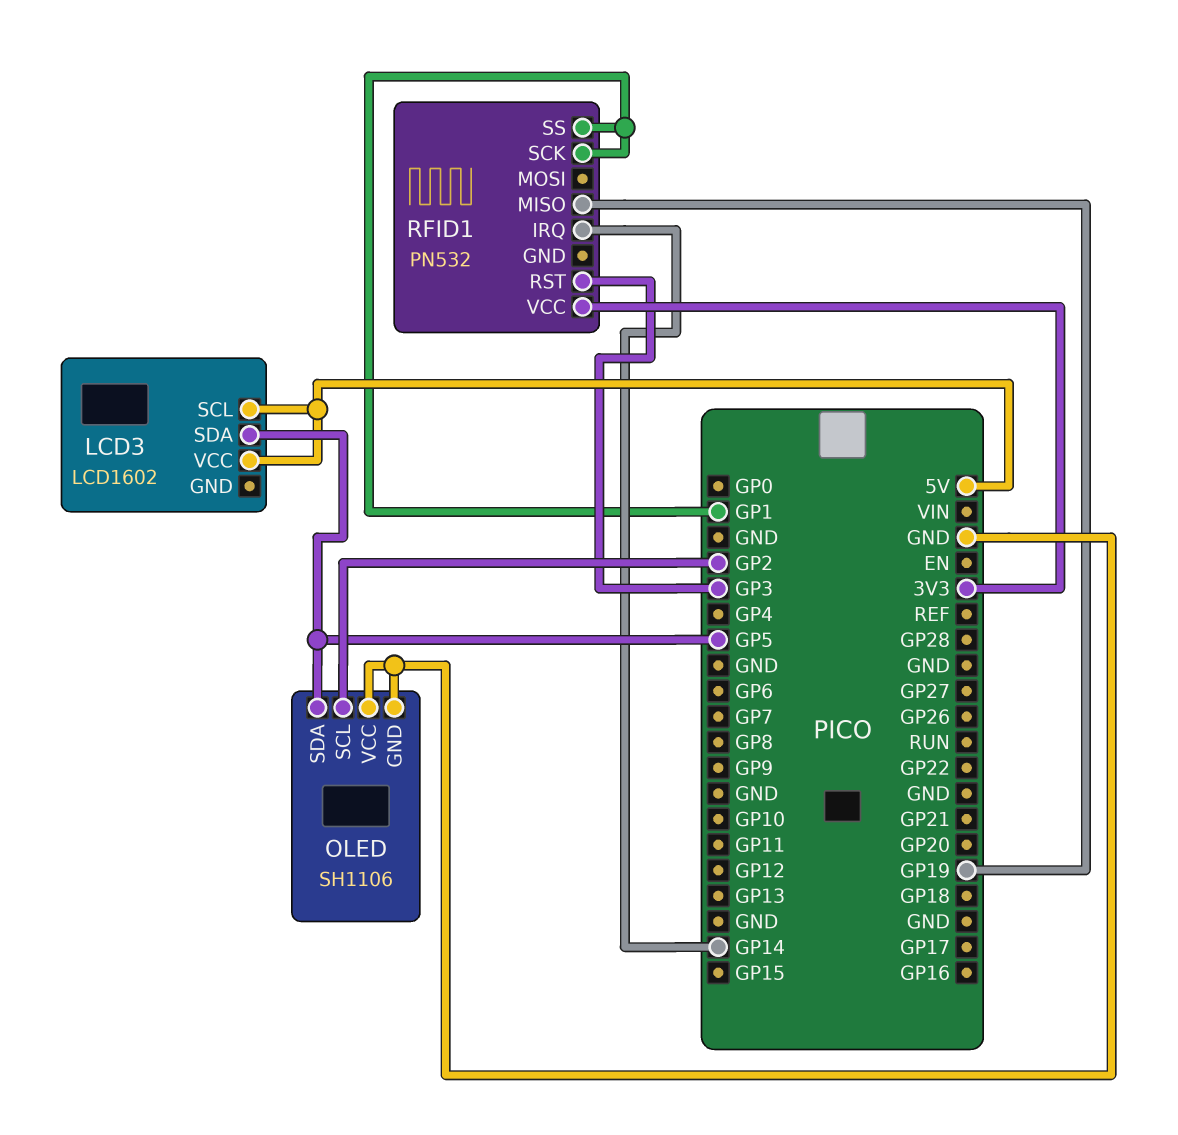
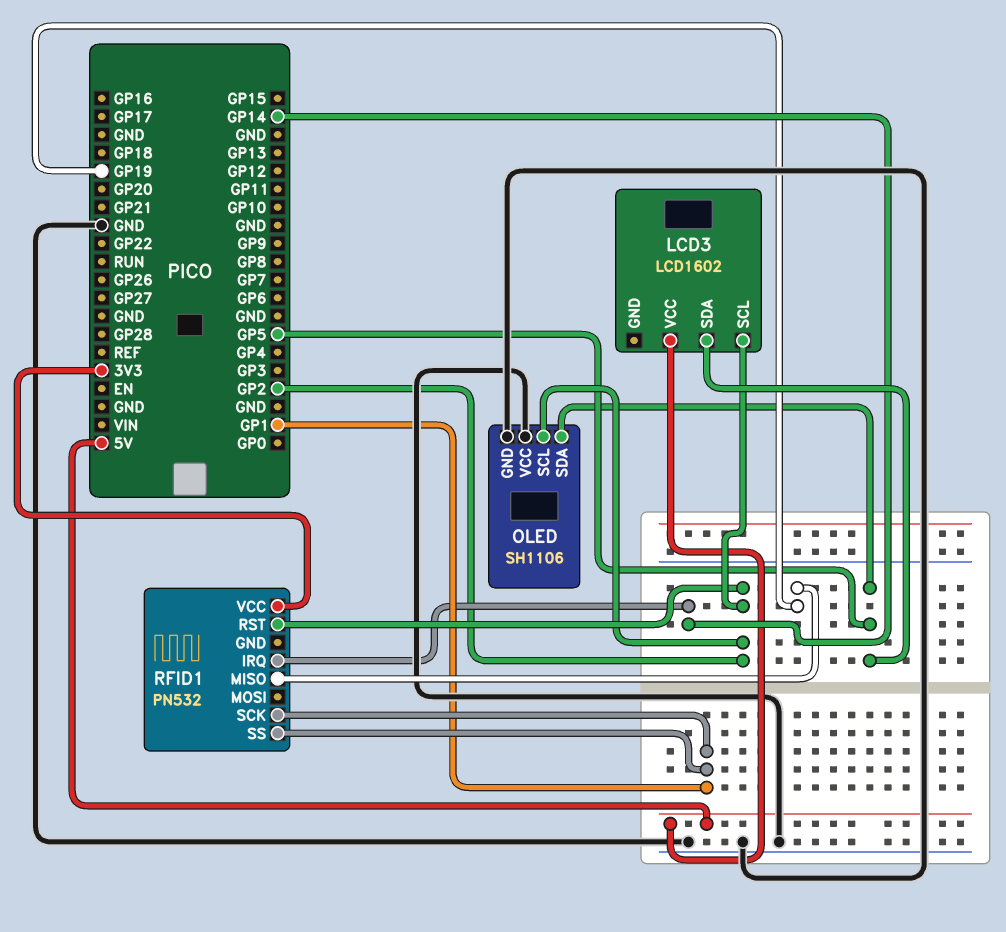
LCD3 pin SCL: 5V -> GP2
RFID1 pin RST: GP3 -> GP2

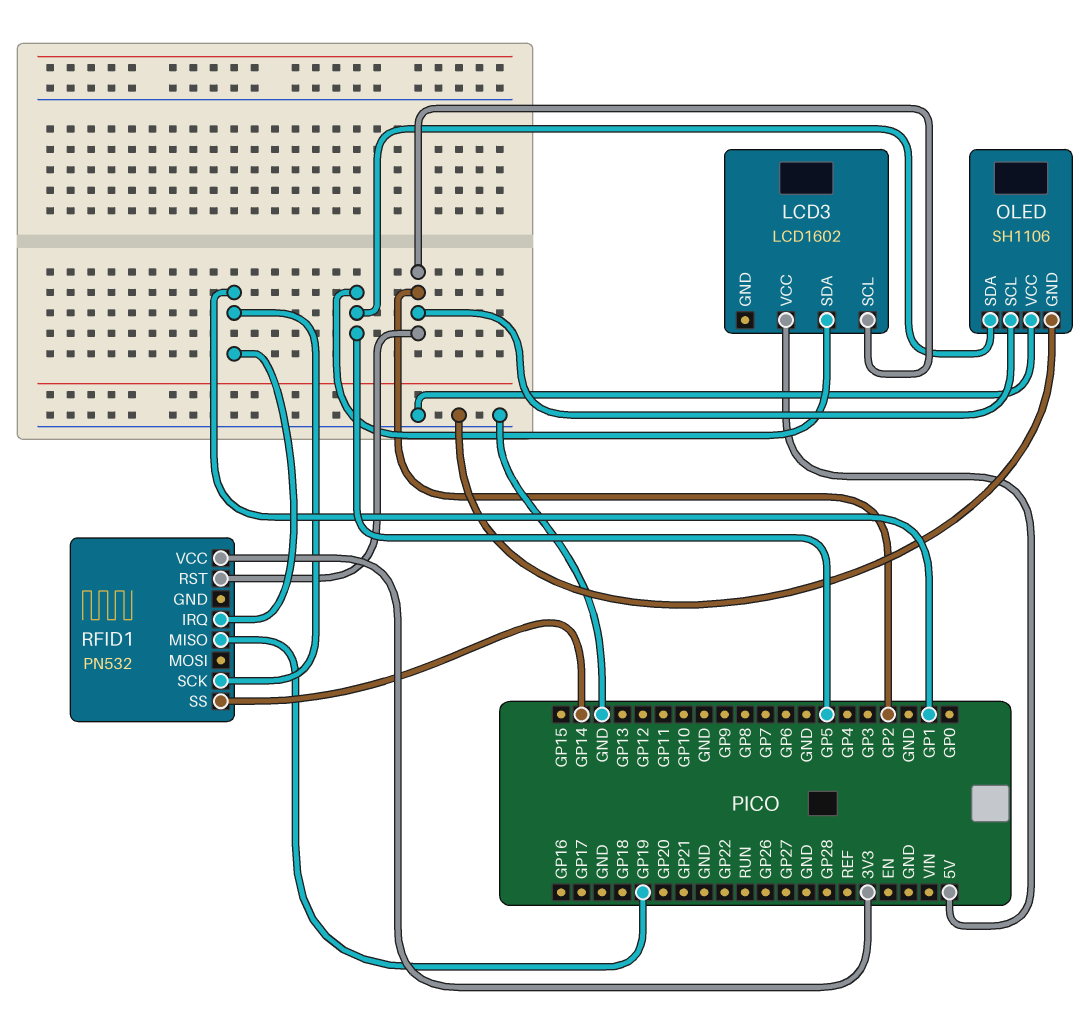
RFID1 pin IRQ: GP14 -> GP1
RFID1 pin SS: GP1 -> GP14

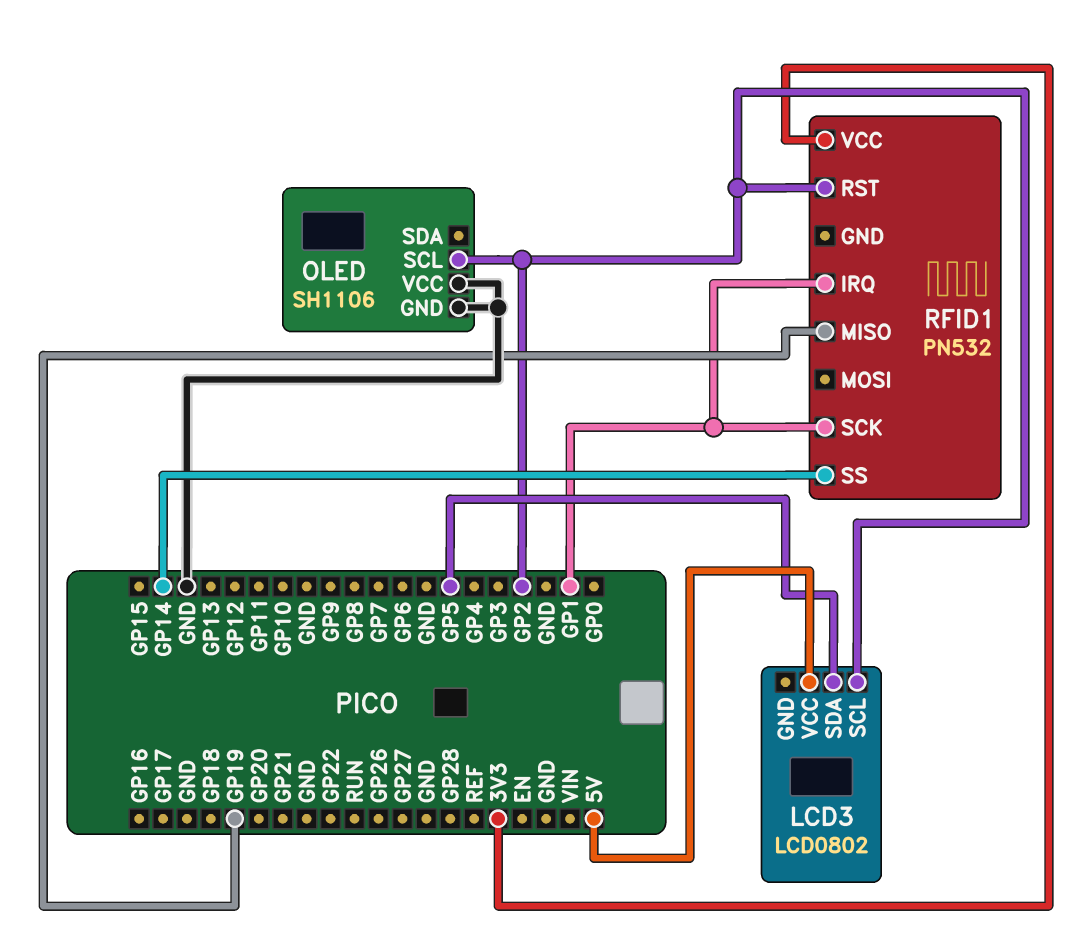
LCD3: LCD1602 -> LCD0802
OLED pin SDA: GP5 -> none

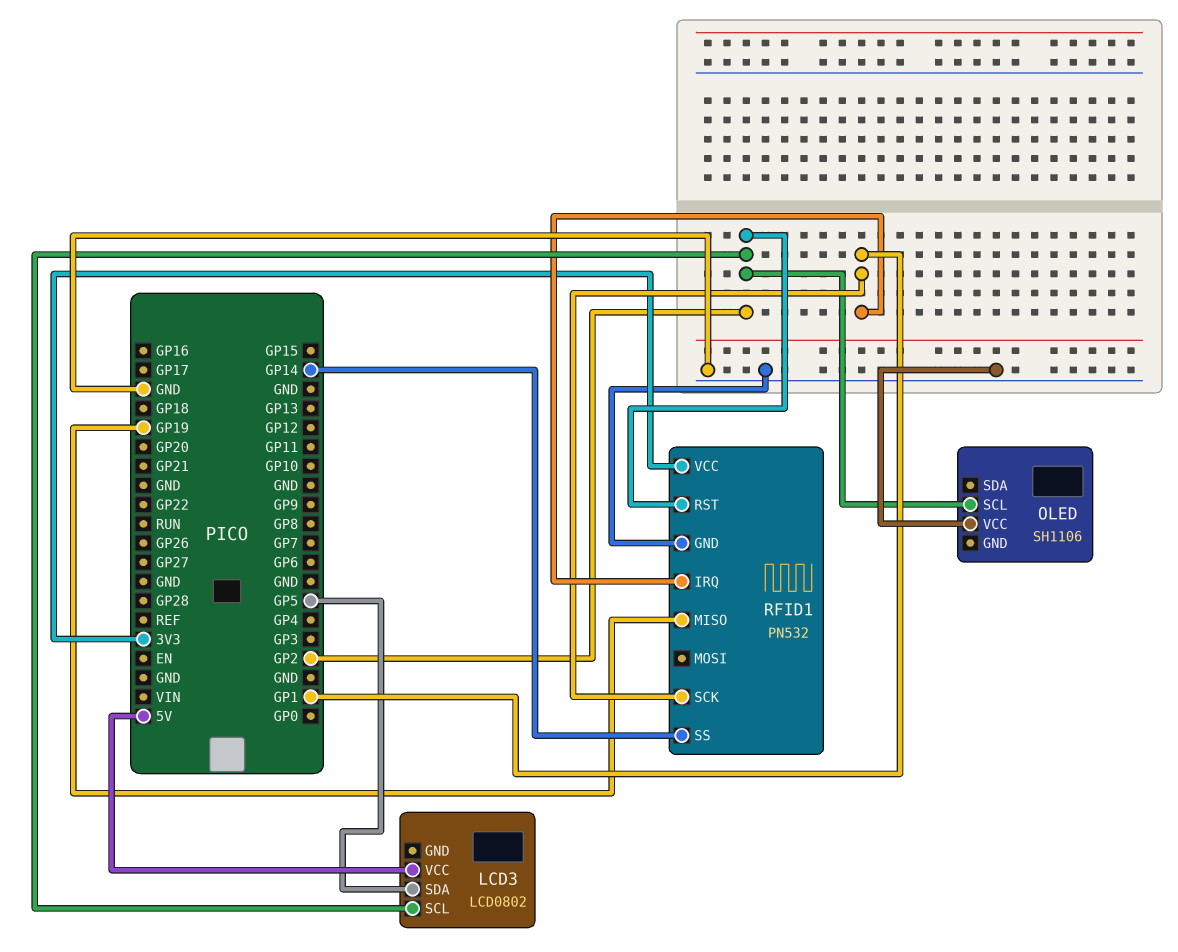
OLED pin GND: GND -> none
RFID1 pin GND: none -> GND

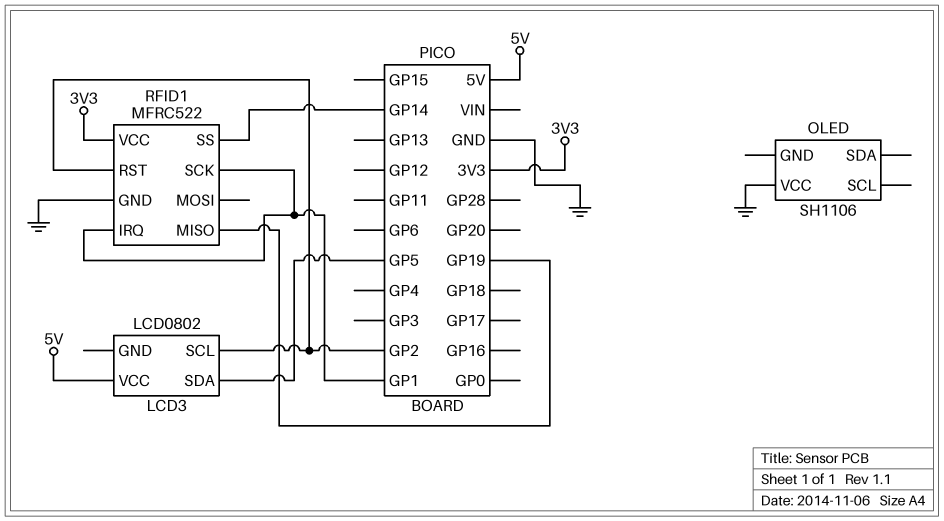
OLED pin SCL: GP2 -> none
RFID1: PN532 -> MFRC522

